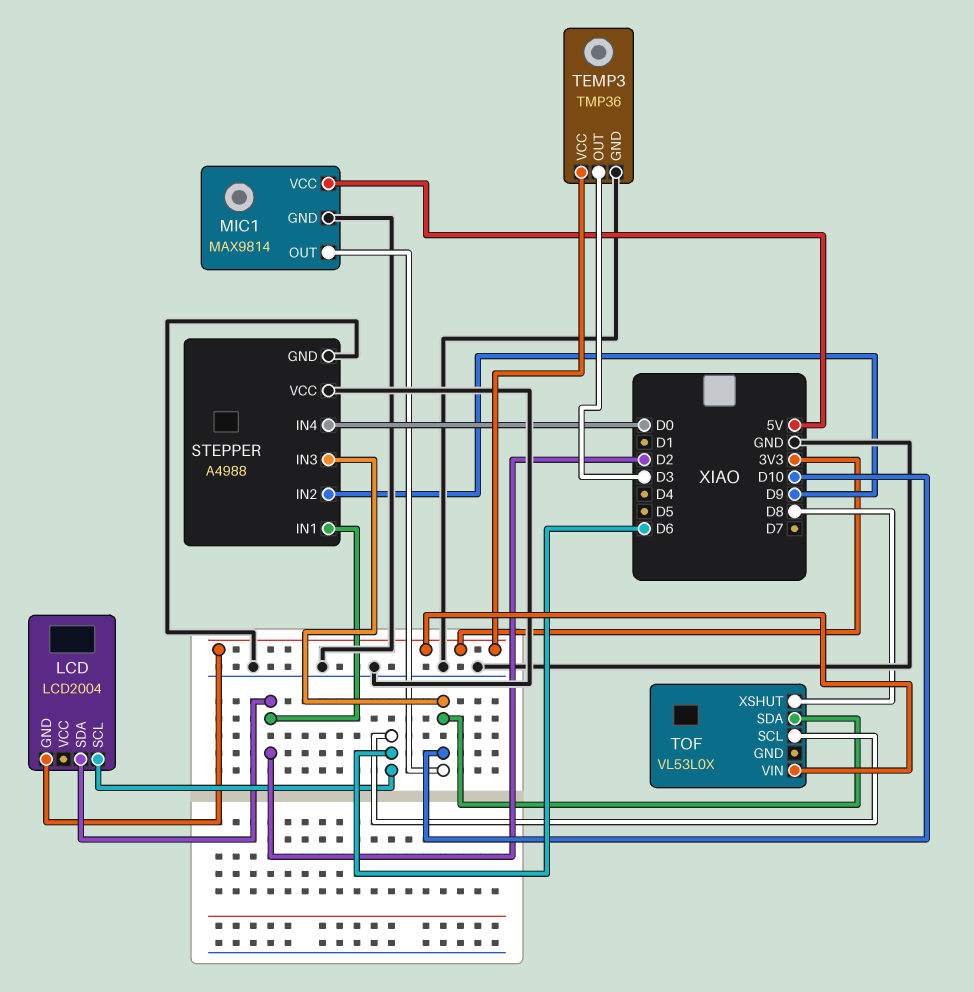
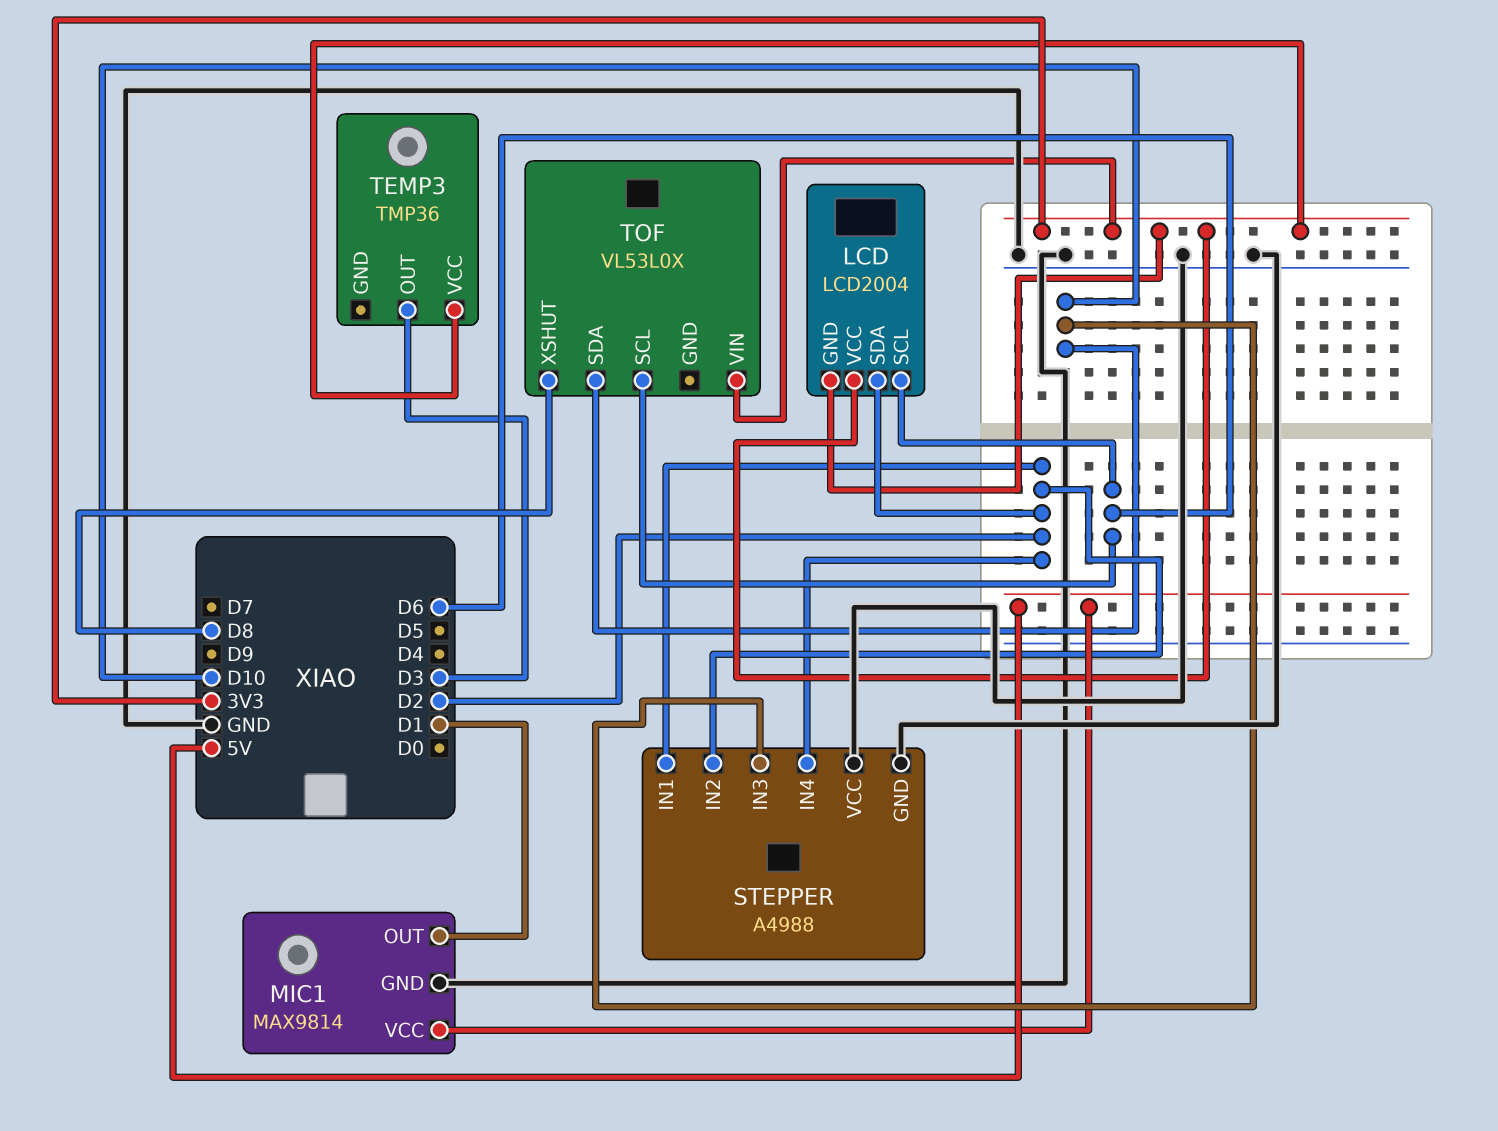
LCD pin VCC: none -> 3V3
MIC1 pin OUT: D10 -> D1
STEPPER pin IN2: D9 -> D2
STEPPER pin IN4: D0 -> D2
TEMP3 pin GND: GND -> none

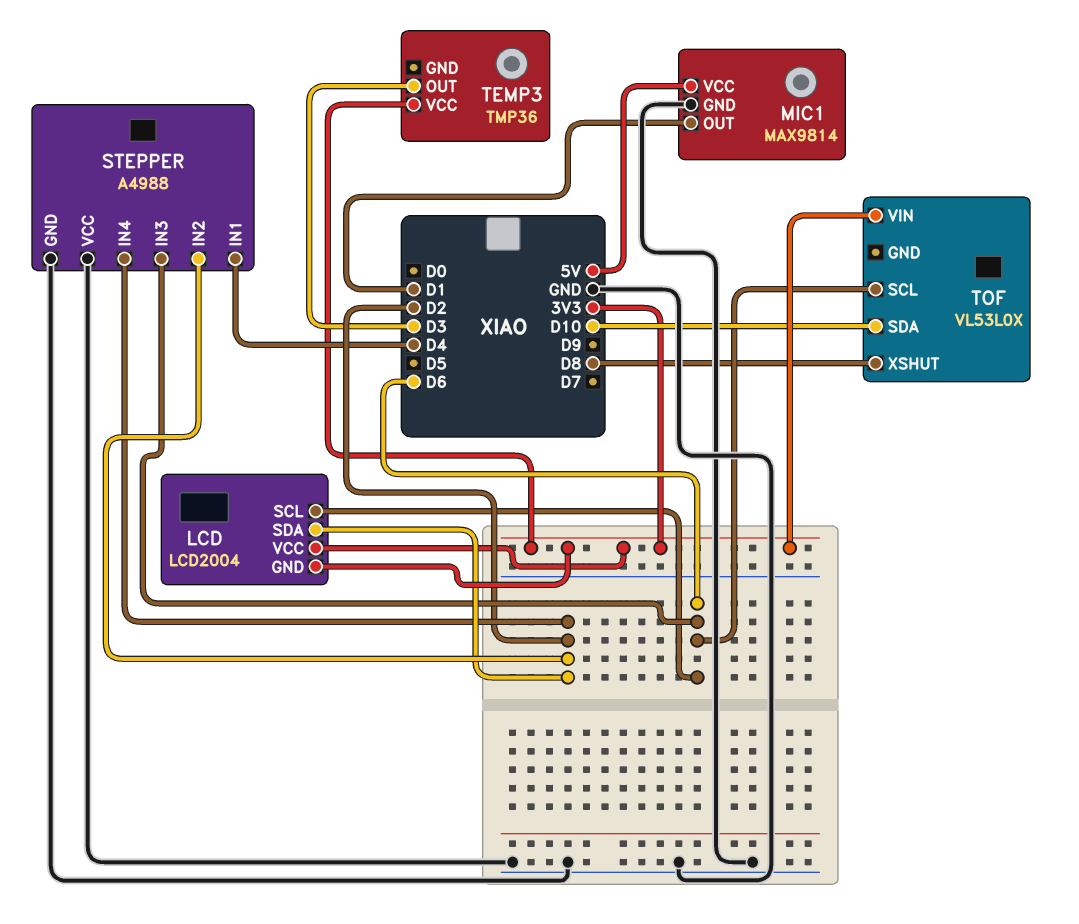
STEPPER pin IN1: D2 -> D4
STEPPER pin IN3: D10 -> D6

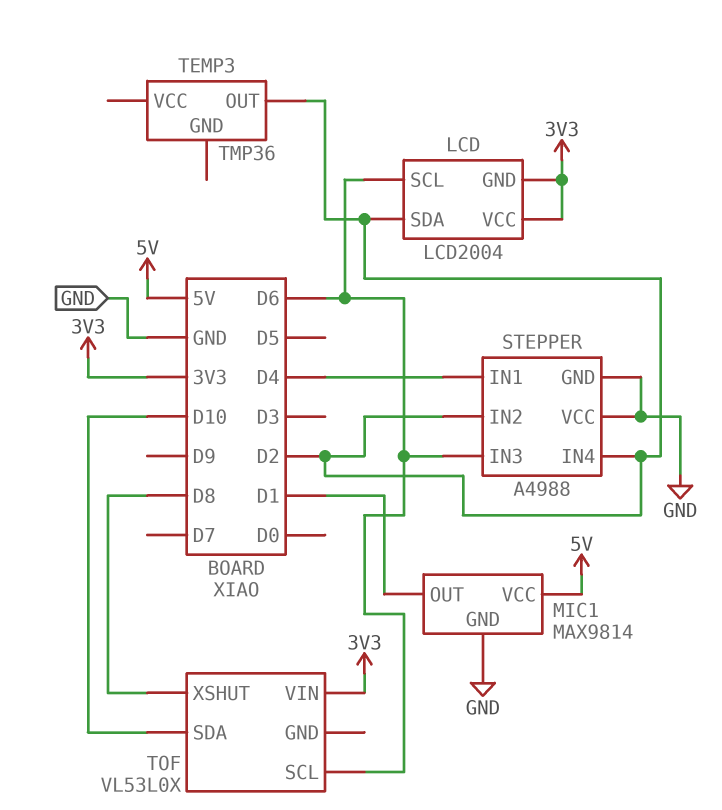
TEMP3 pin OUT: D3 -> D2
TEMP3 pin VCC: 3V3 -> none

